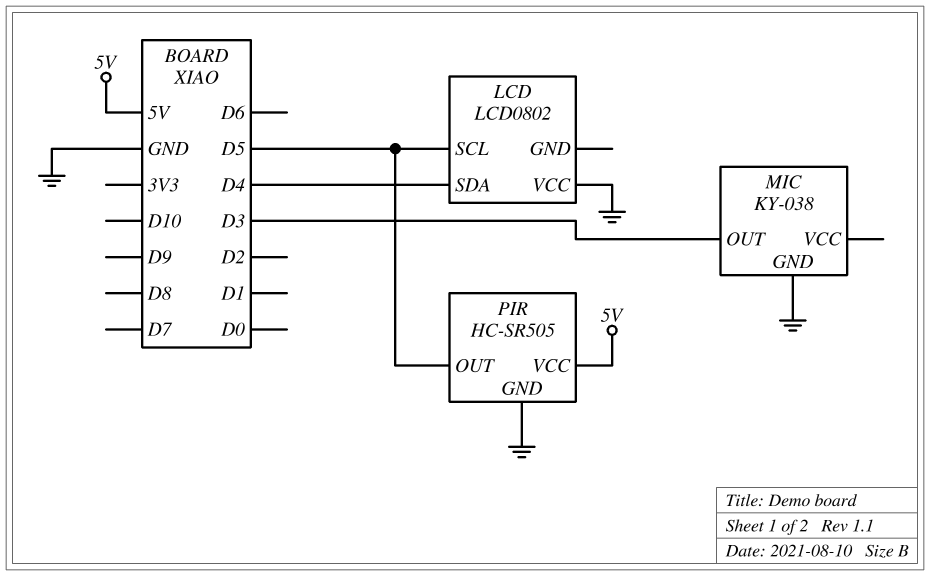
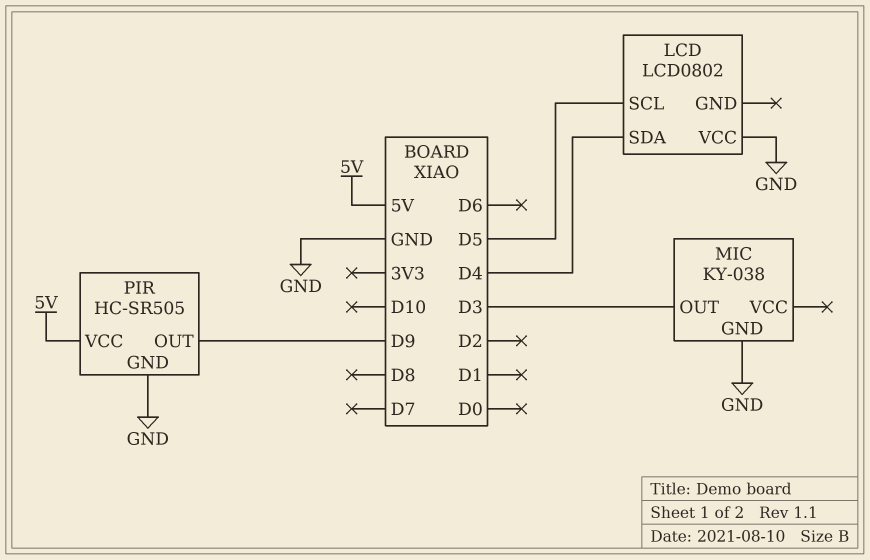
PIR pin OUT: D5 -> D9

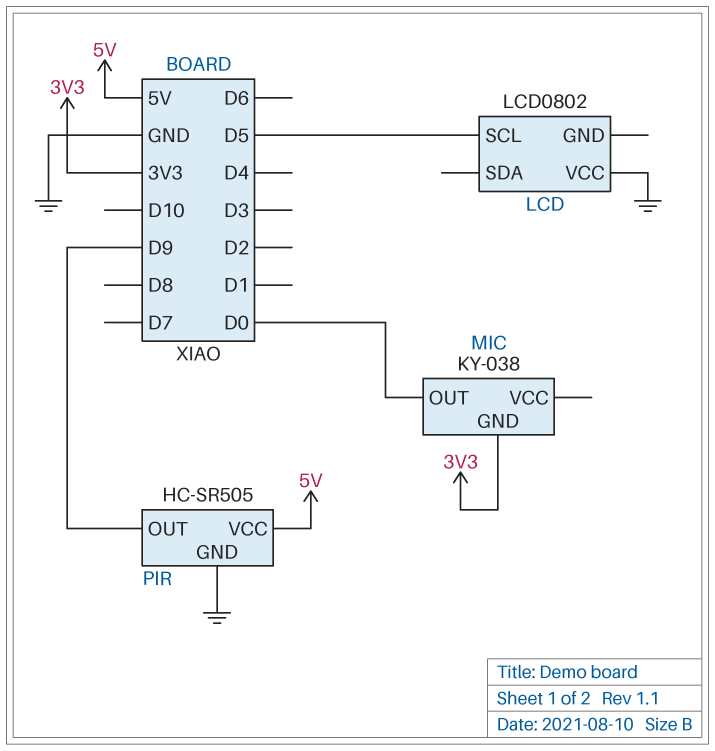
LCD pin SDA: D4 -> none
MIC pin GND: GND -> 3V3
MIC pin OUT: D3 -> D0

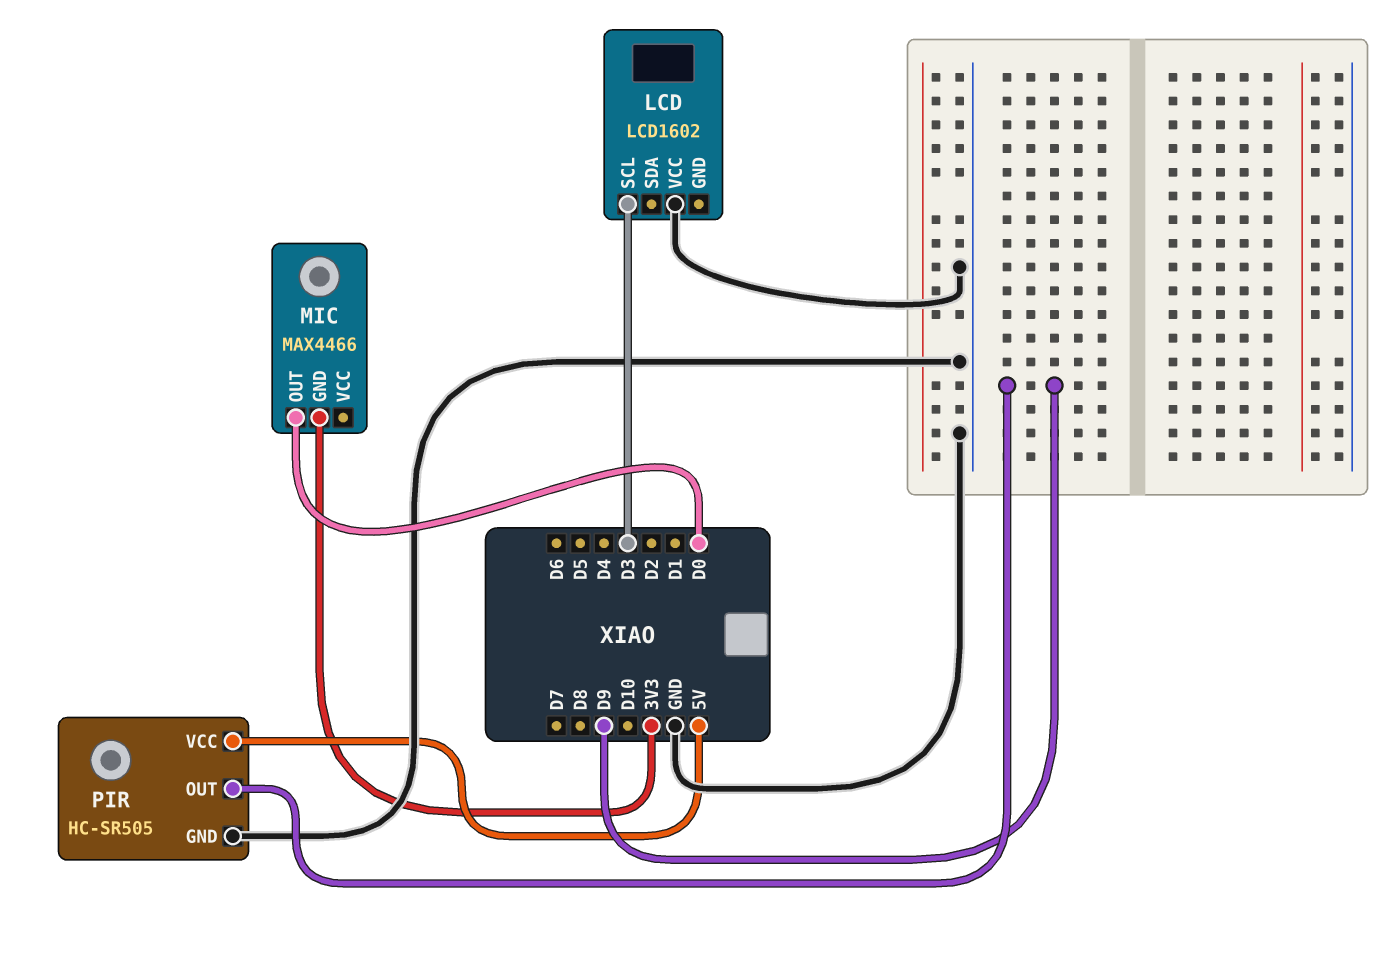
LCD: LCD0802 -> LCD1602
LCD pin SCL: D5 -> D3
MIC: KY-038 -> MAX4466

